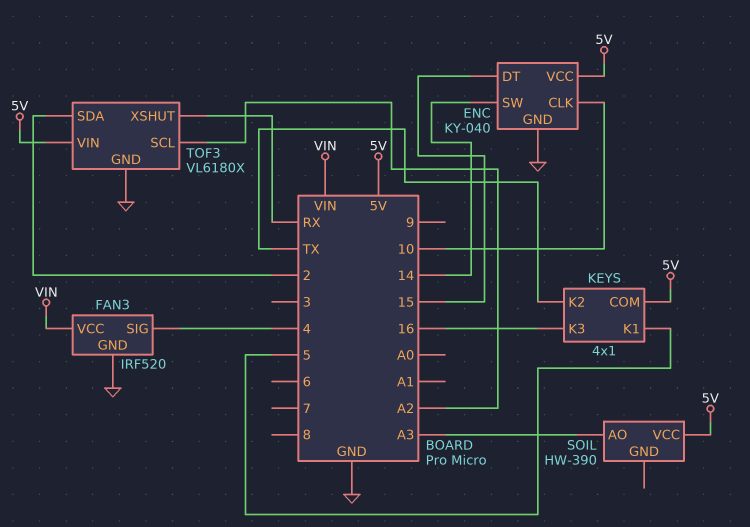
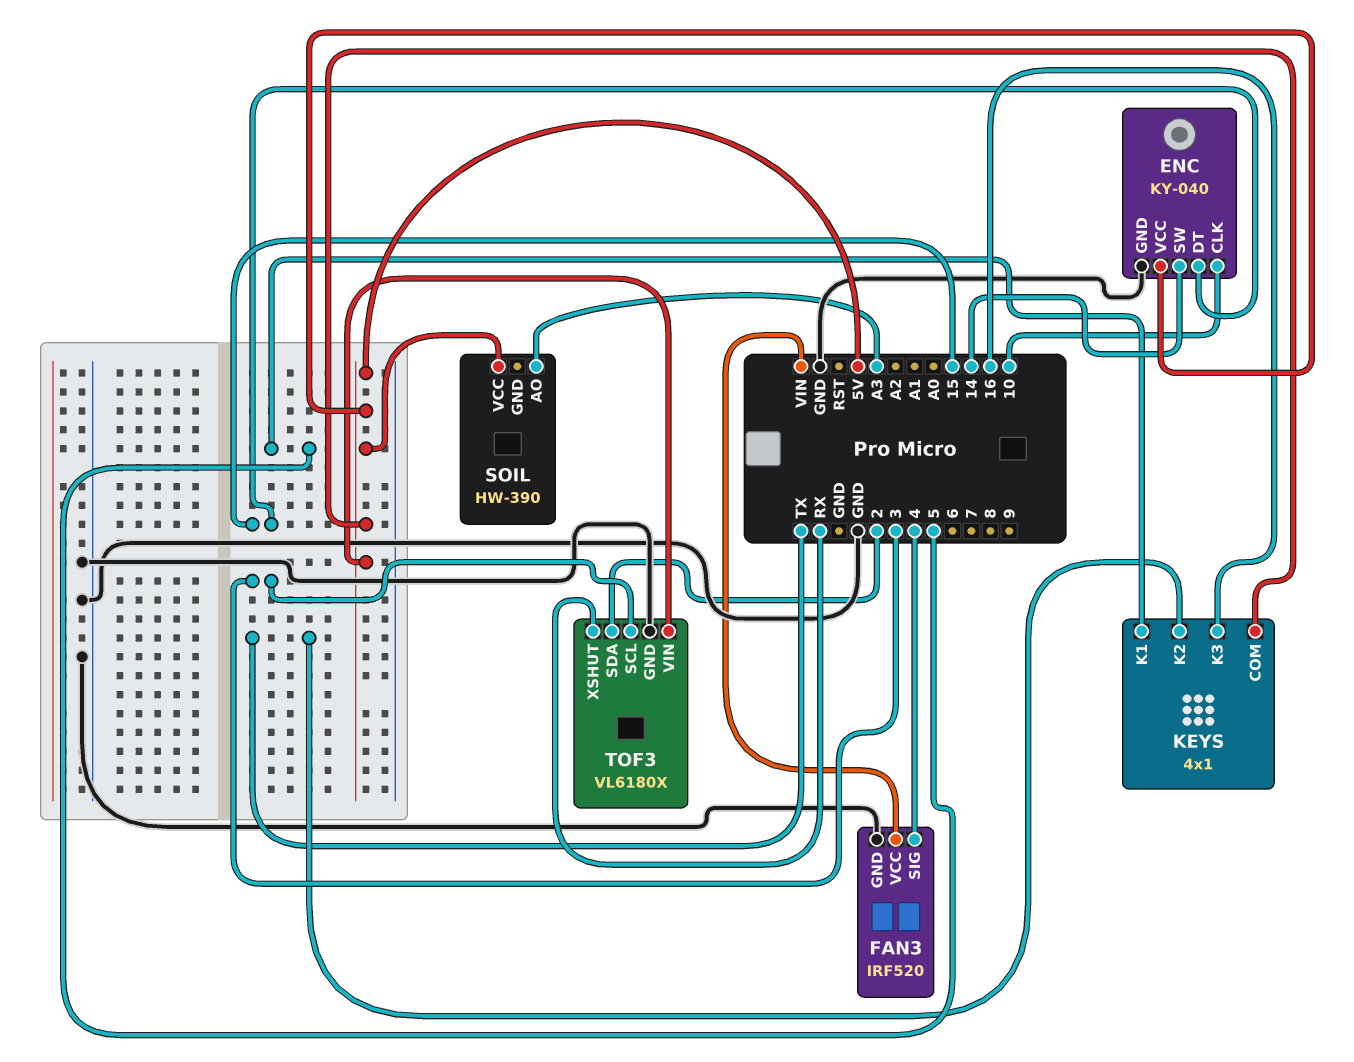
TOF3 pin SCL: A2 -> 3

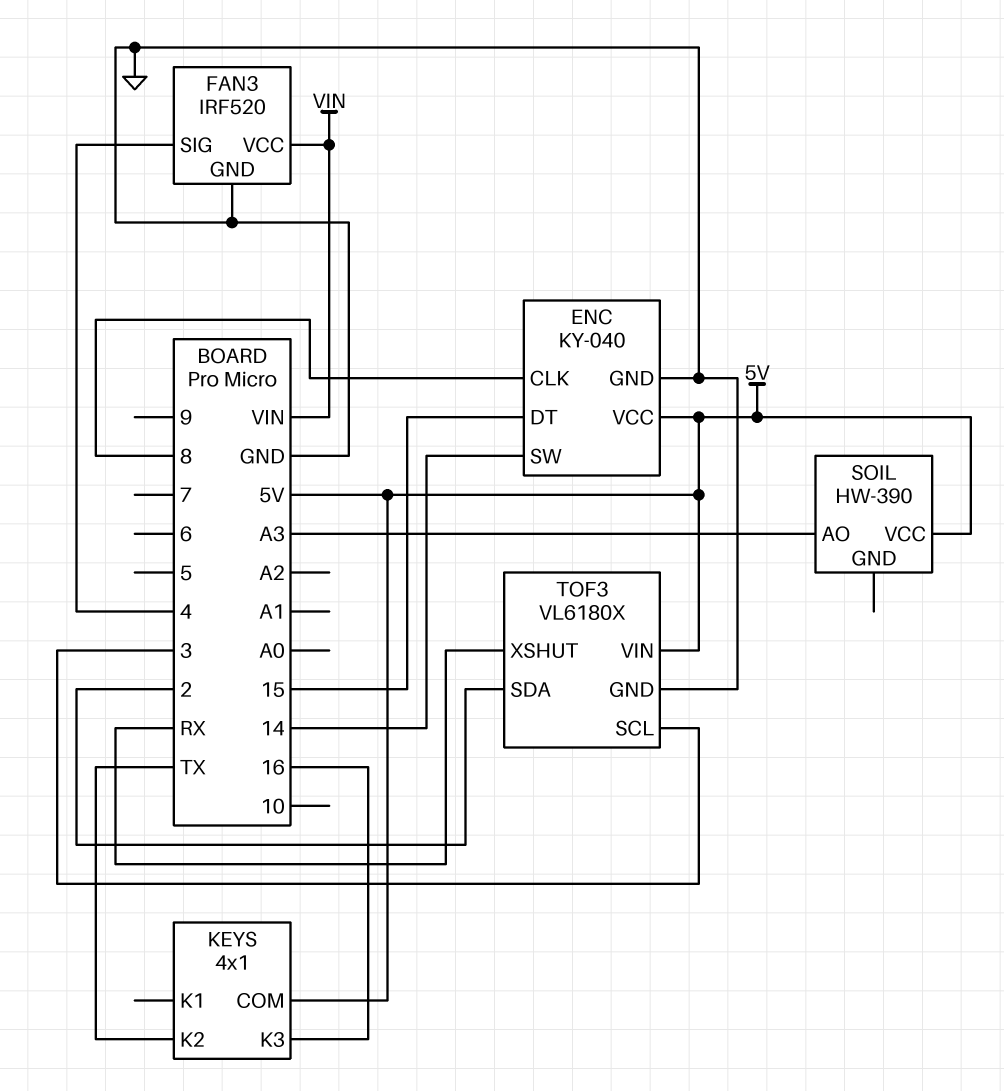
ENC pin CLK: 10 -> 8
KEYS pin K1: 5 -> none

